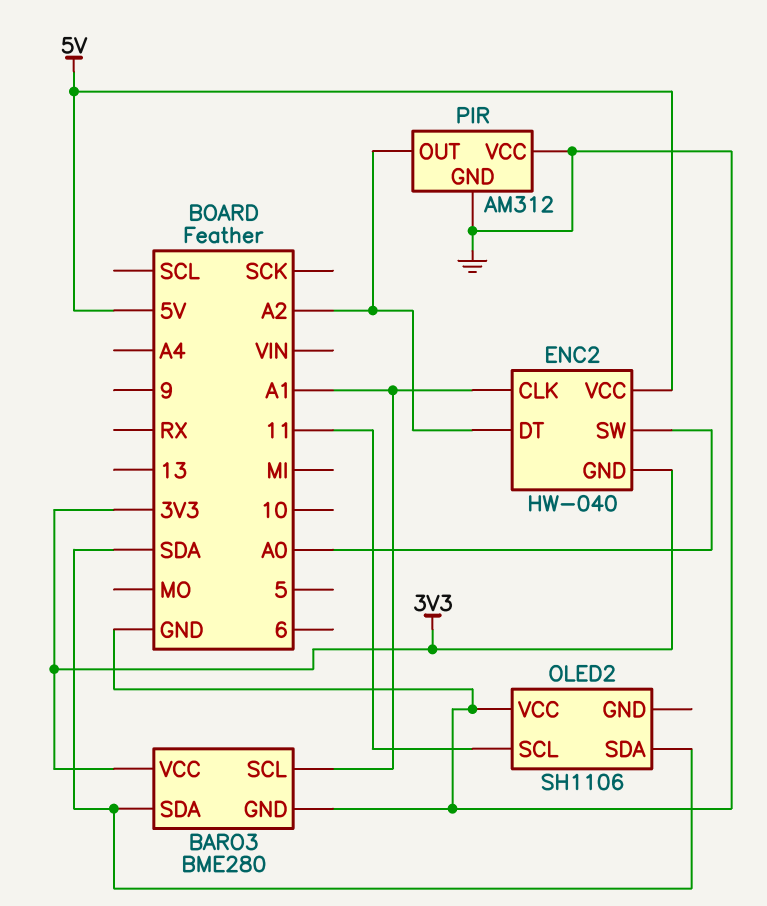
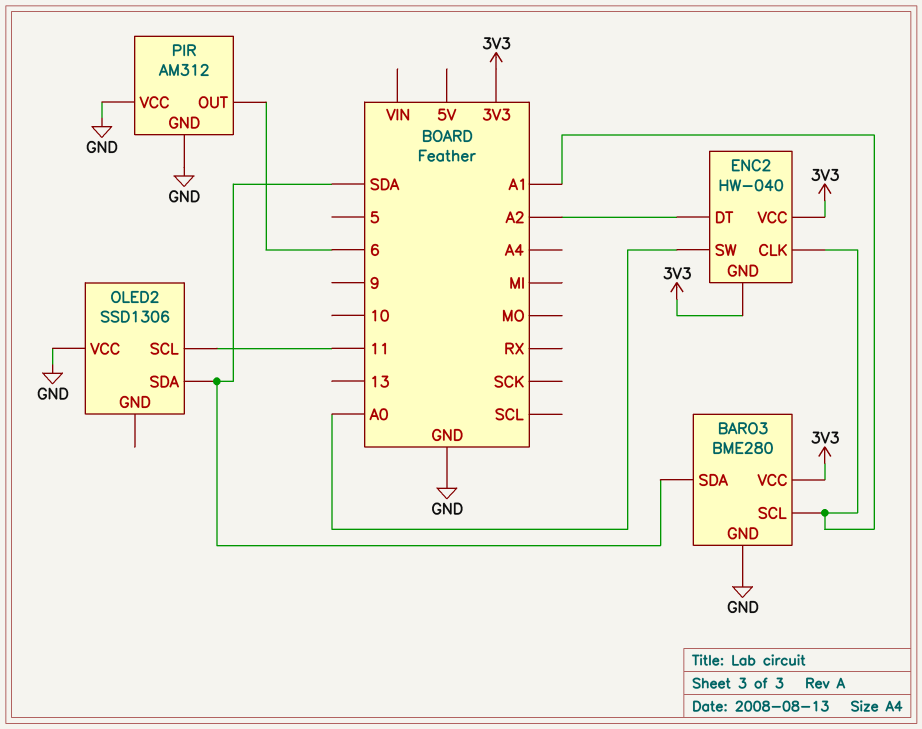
ENC2 pin VCC: 5V -> 3V3
OLED2: SH1106 -> SSD1306
PIR pin OUT: A2 -> 6

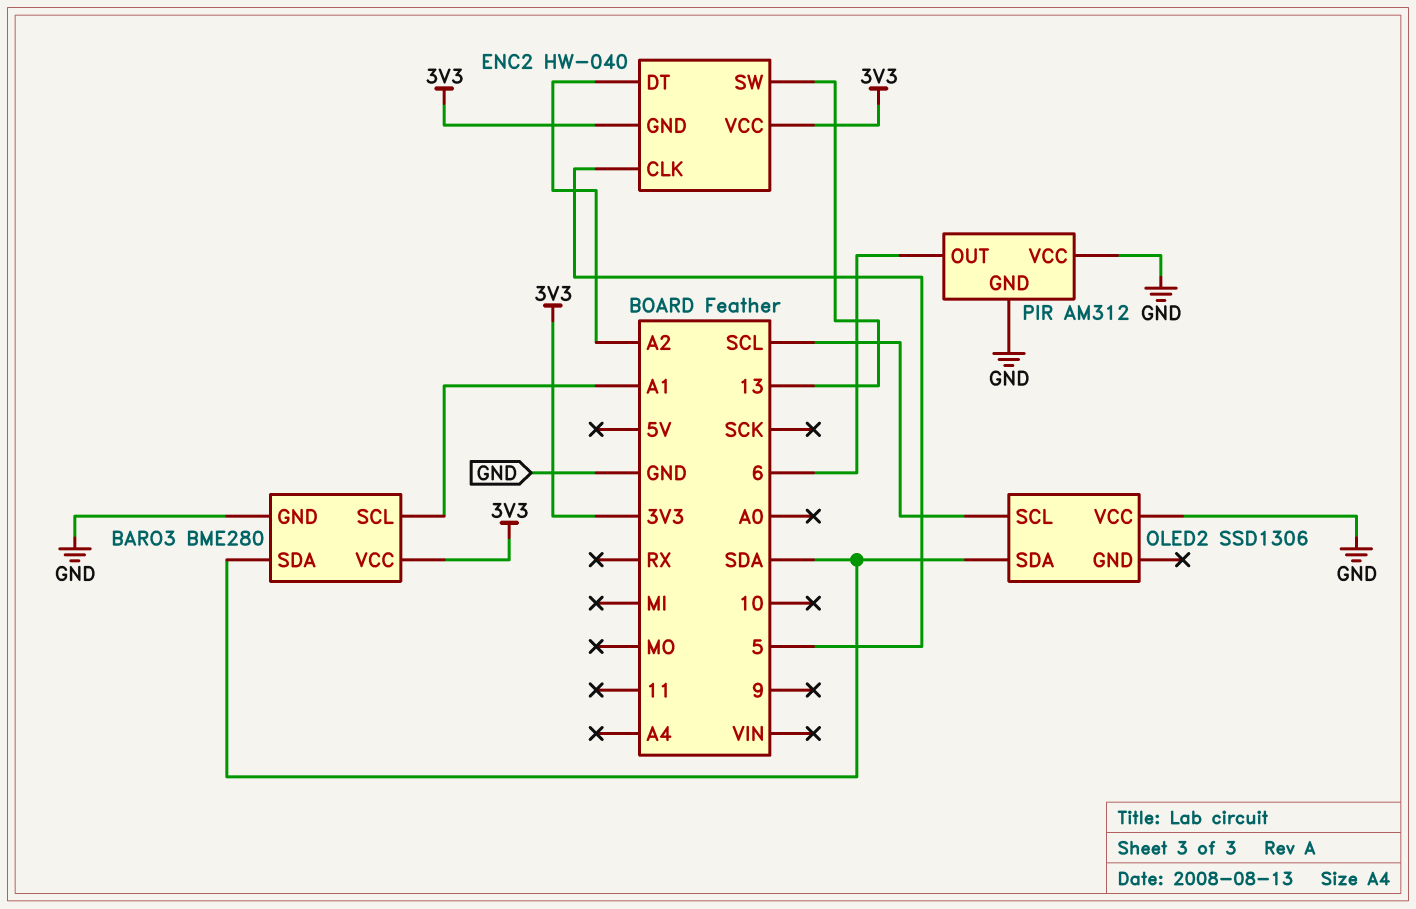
ENC2 pin CLK: A1 -> 5
ENC2 pin SW: A0 -> 13
OLED2 pin SCL: 11 -> SCL

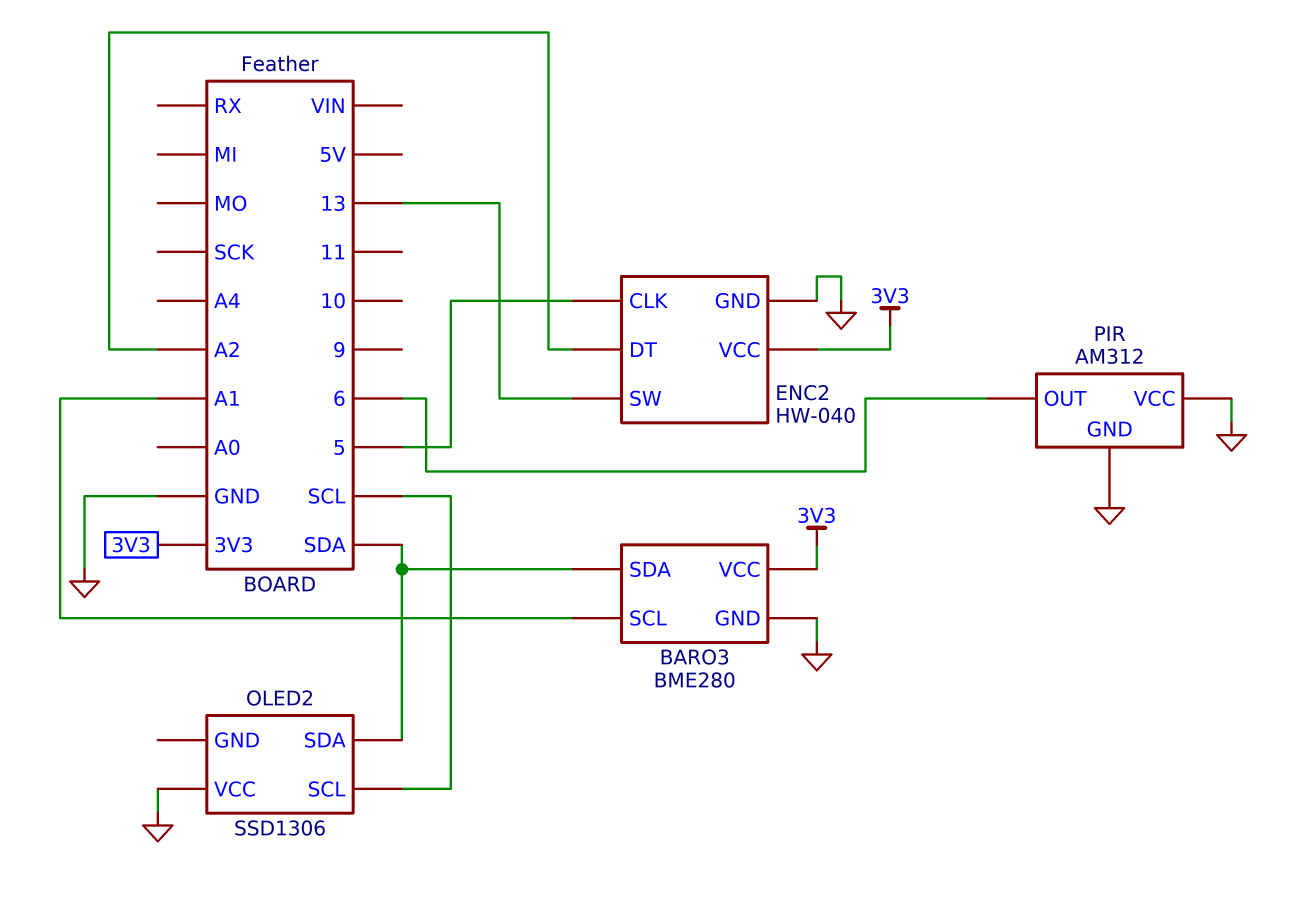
ENC2 pin GND: 3V3 -> GND

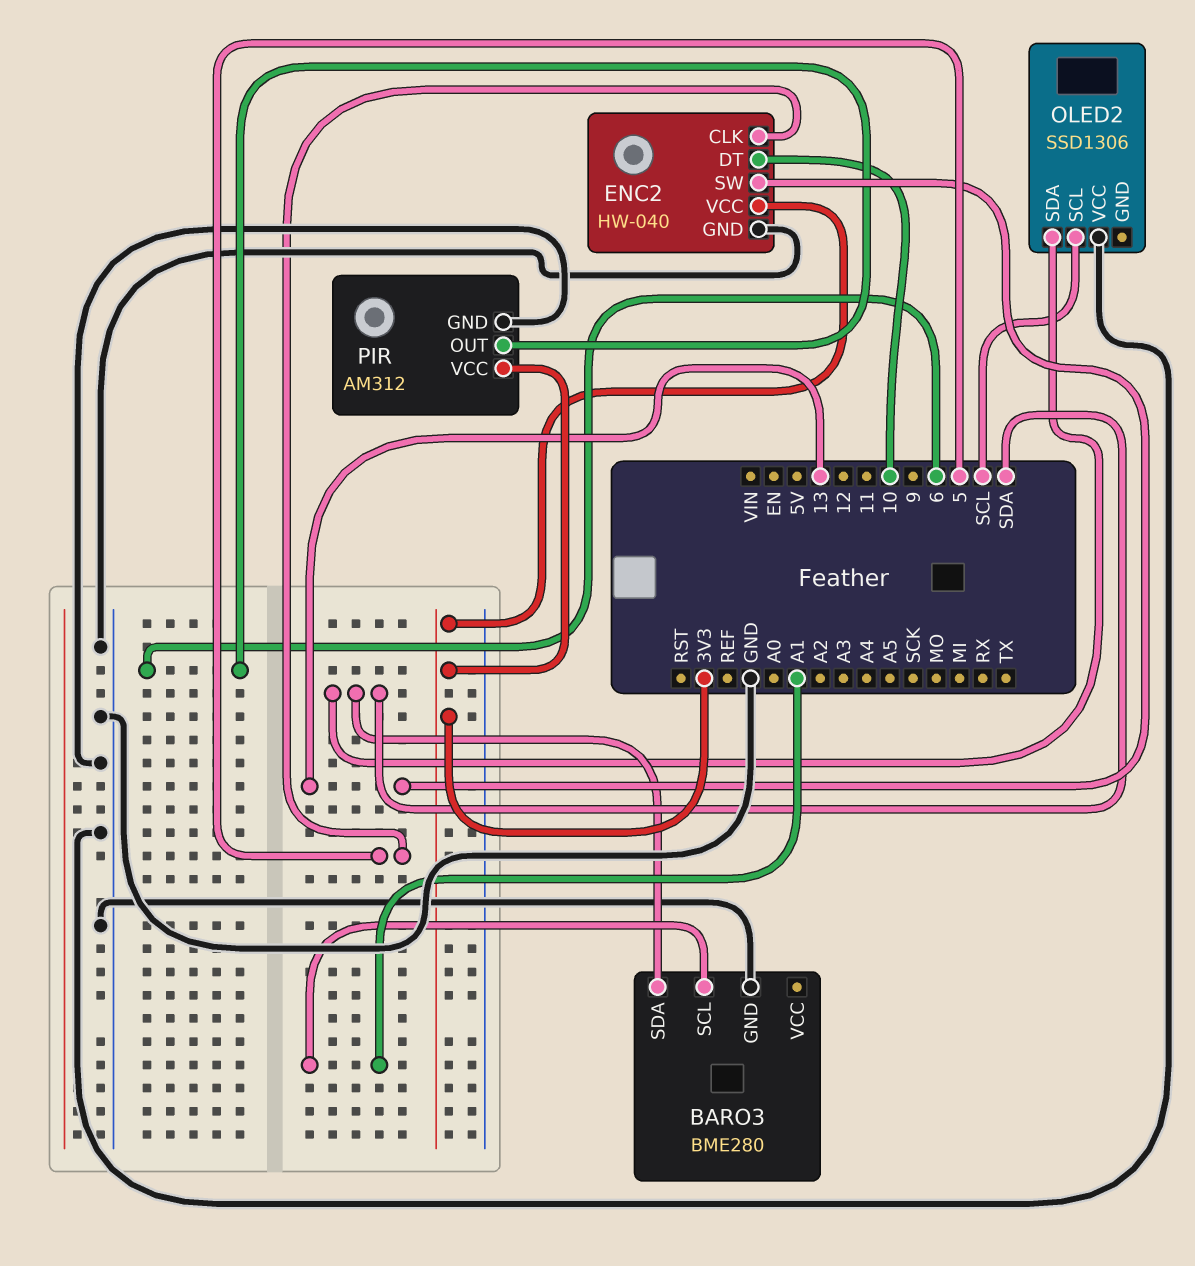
BARO3 pin VCC: 3V3 -> none
ENC2 pin DT: A2 -> 10
PIR pin VCC: GND -> 3V3

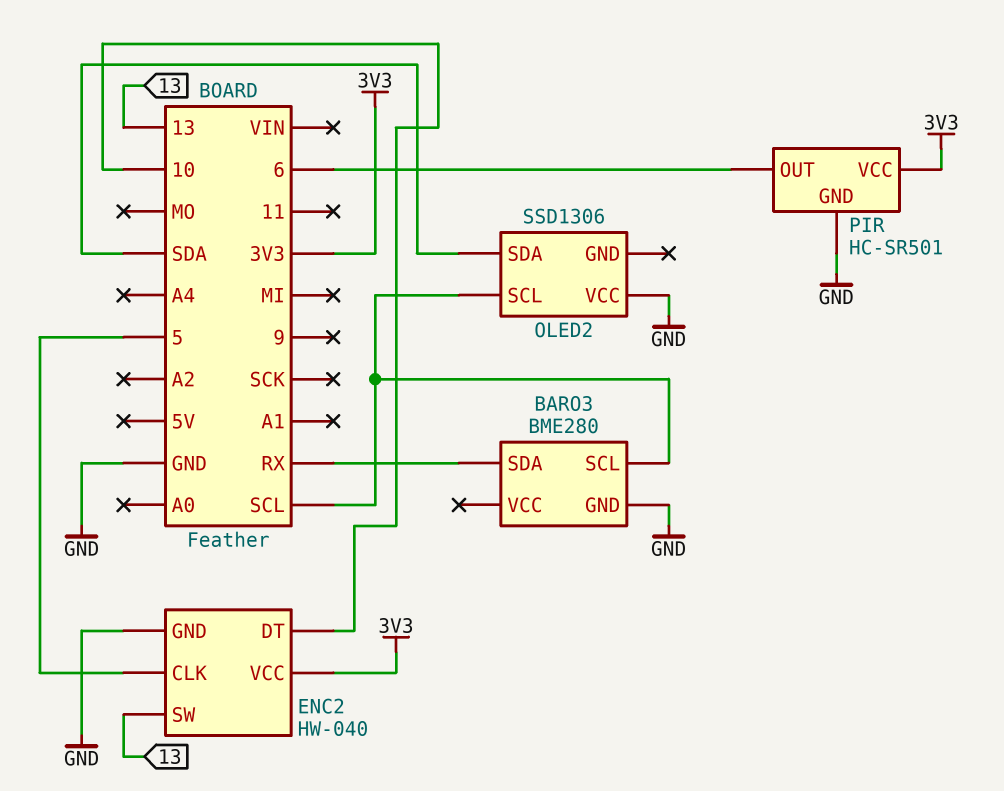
BARO3 pin SCL: A1 -> SCL
BARO3 pin SDA: SDA -> RX
PIR: AM312 -> HC-SR501

